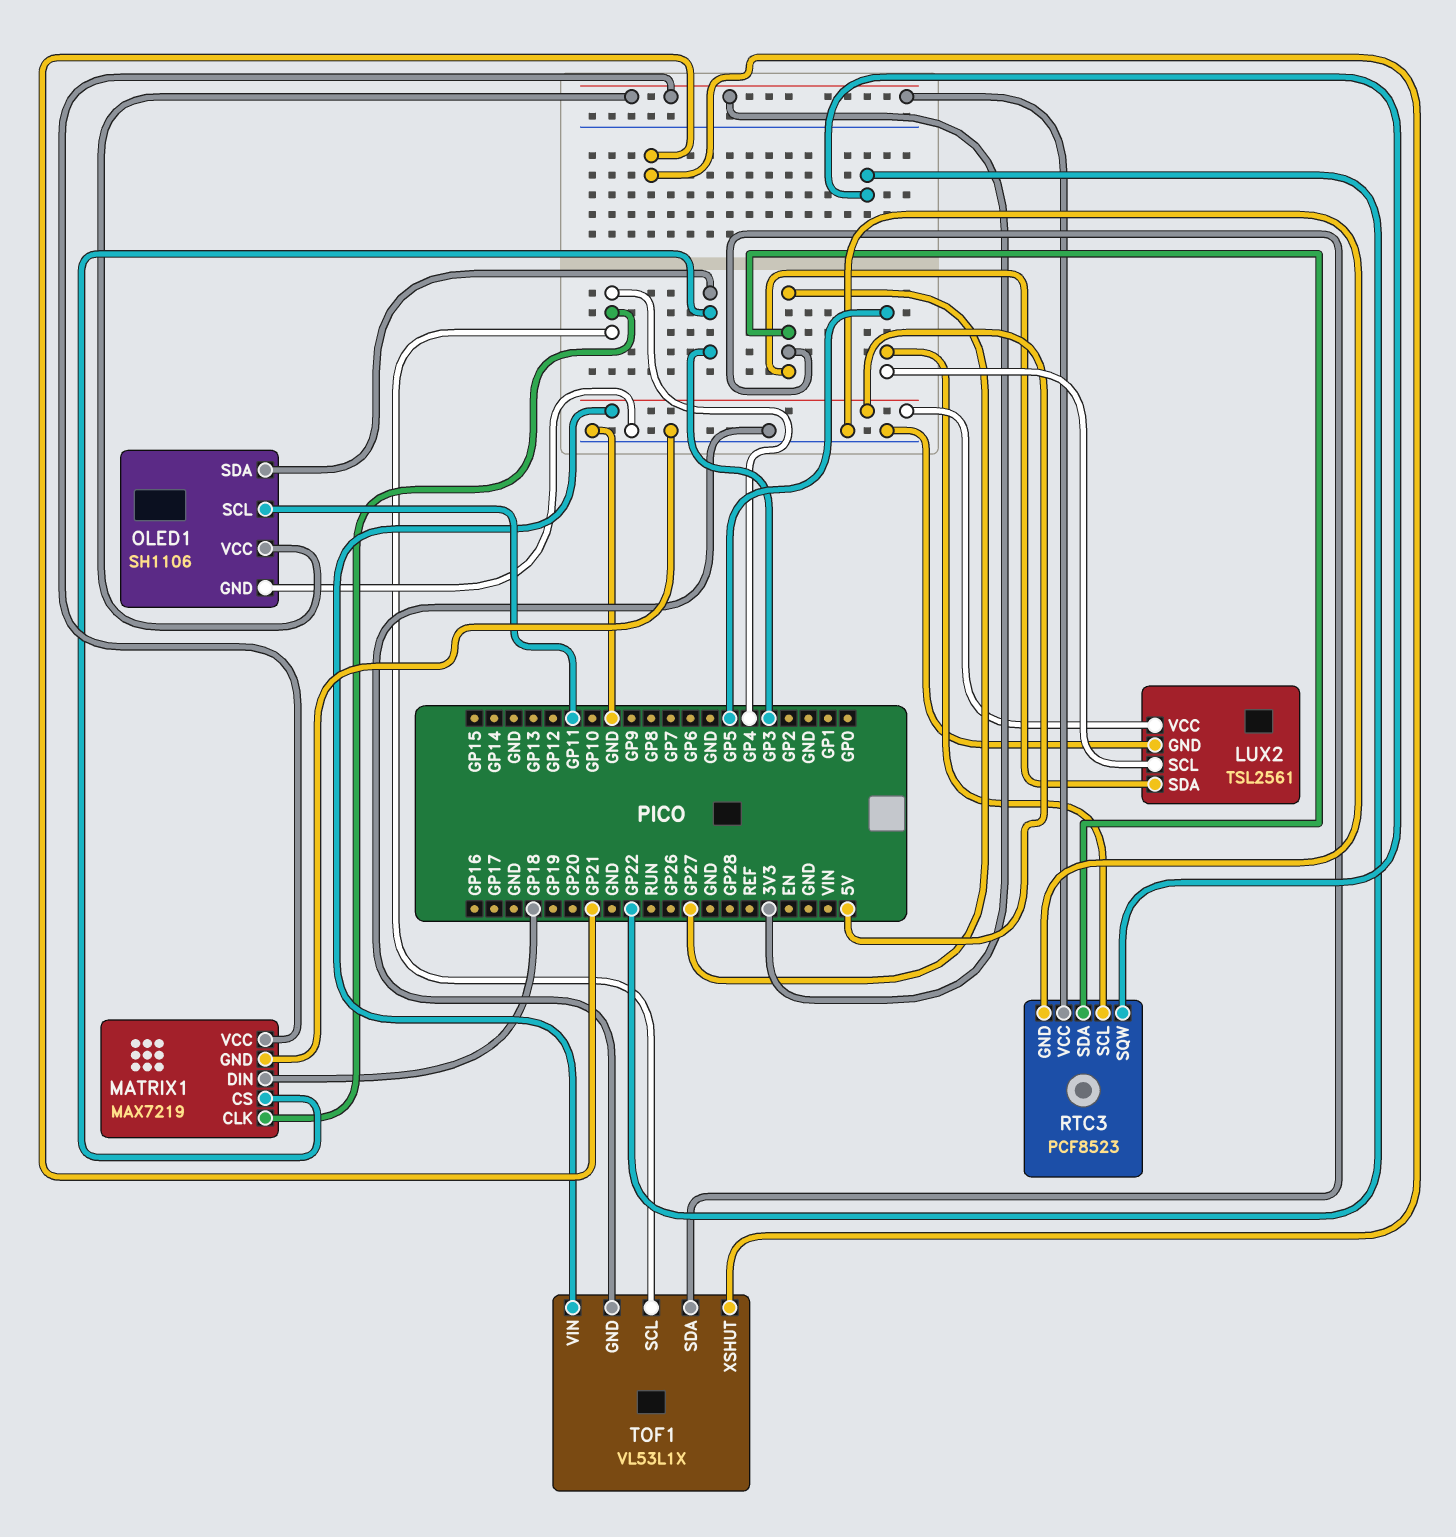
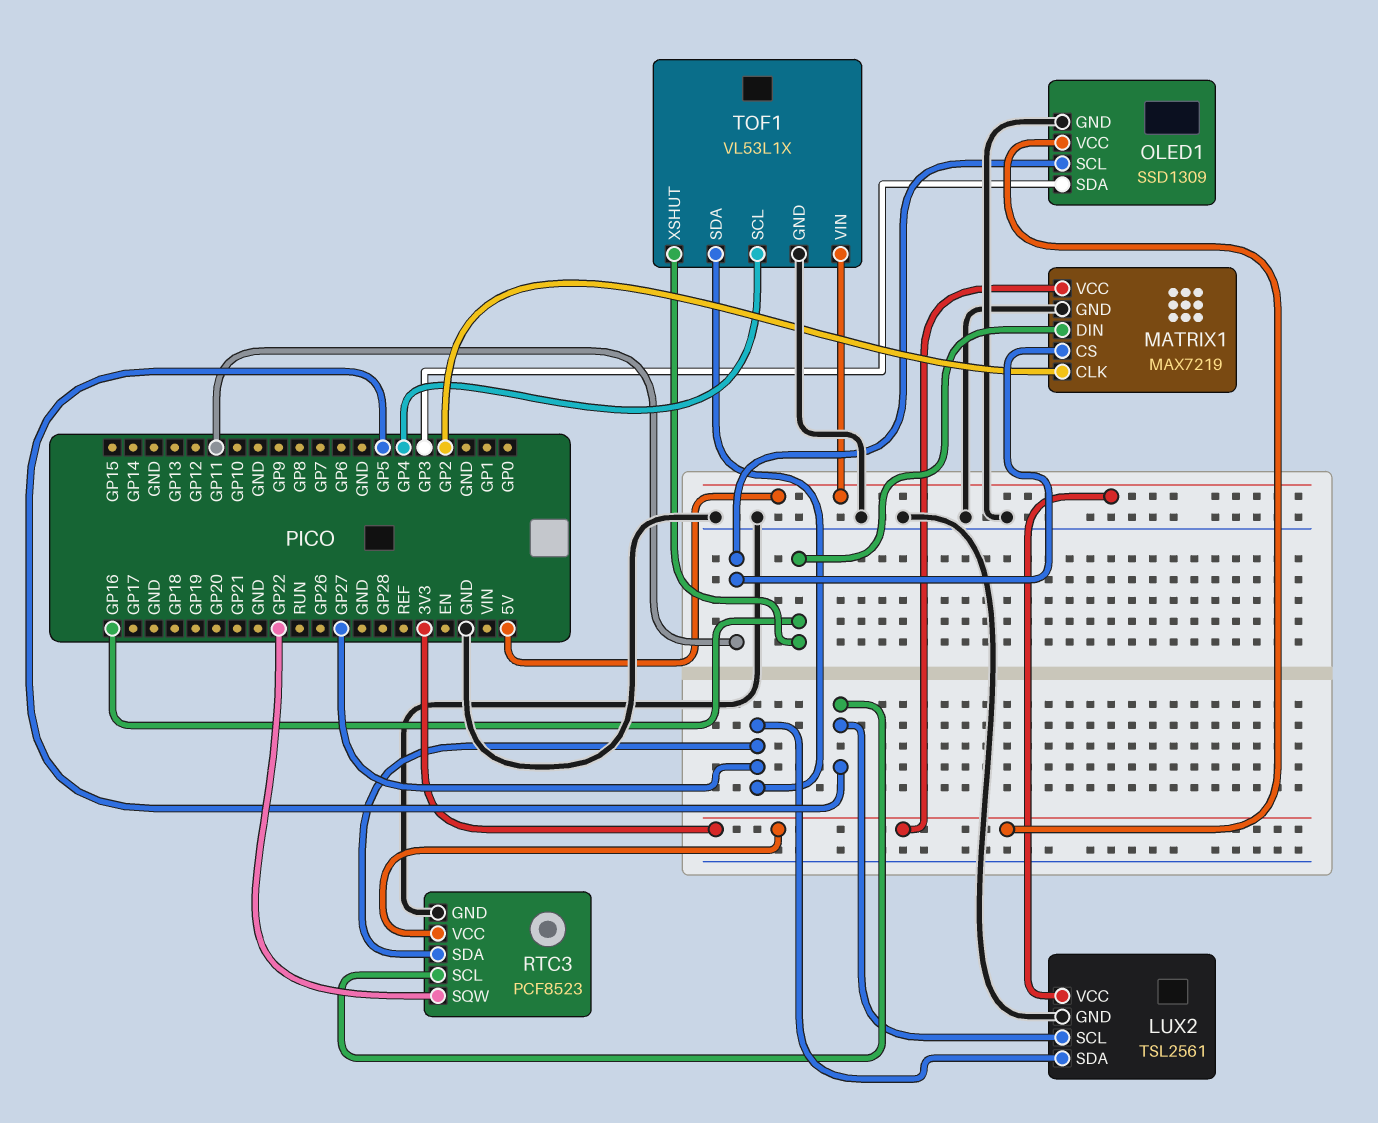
MATRIX1 pin CLK: GP4 -> GP2
MATRIX1 pin CS: GP3 -> GP11
MATRIX1 pin DIN: GP18 -> GP16
OLED1: SH1106 -> SSD1309
TOF1 pin XSHUT: GP21 -> GP16

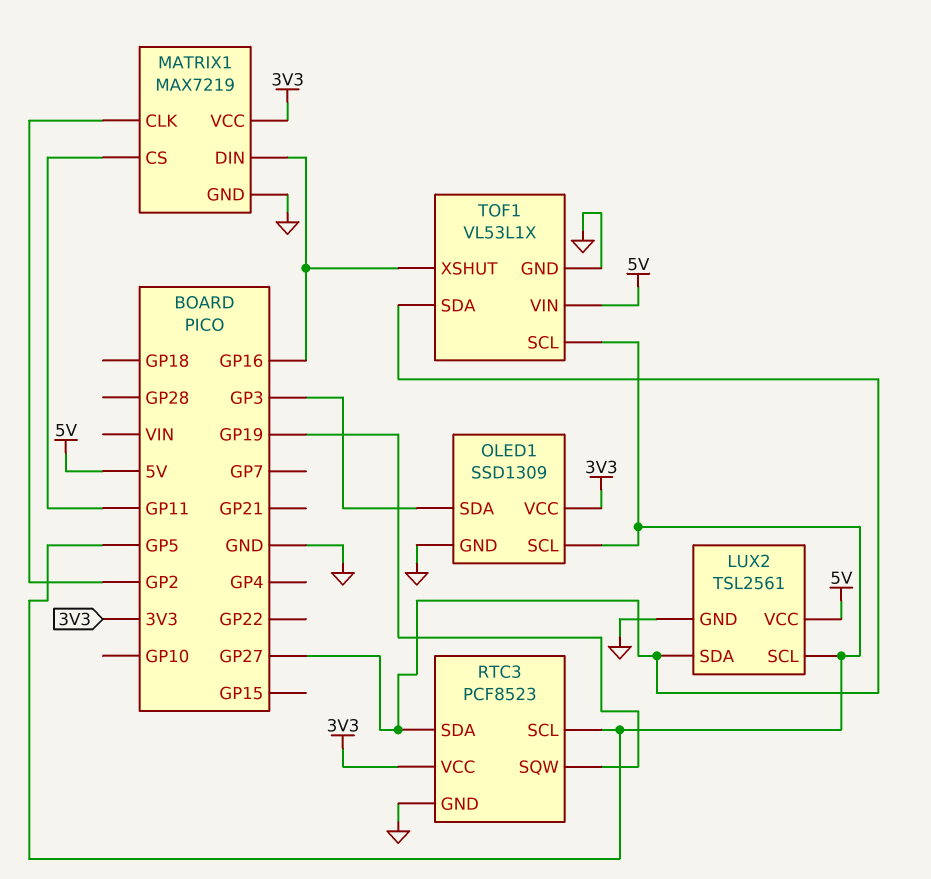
OLED1 pin SCL: GP11 -> GP5
RTC3 pin SQW: GP22 -> GP19
TOF1 pin SCL: GP4 -> GP5

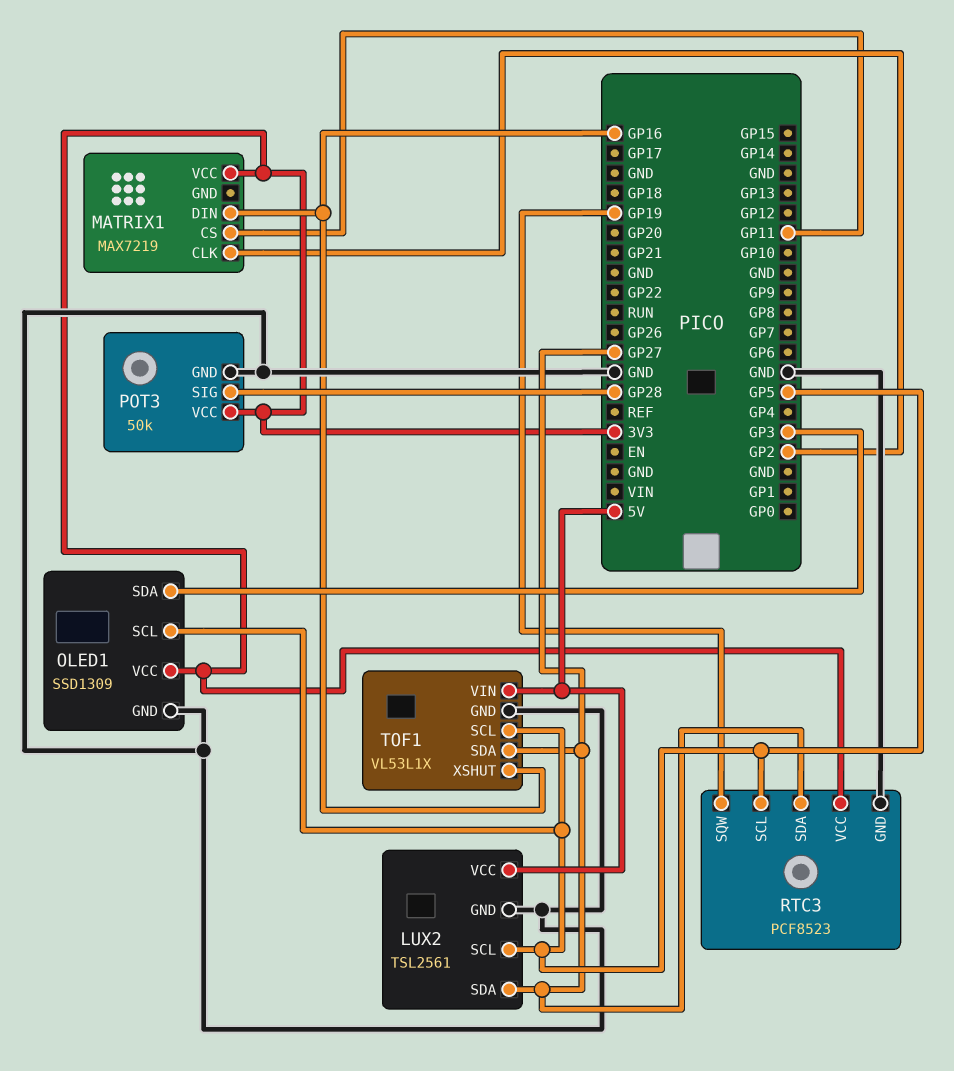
MATRIX1 pin GND: GND -> none
POT3: none -> 50k
POT3 pin GND: none -> GND
POT3 pin SIG: none -> GP28
POT3 pin VCC: none -> 3V3

